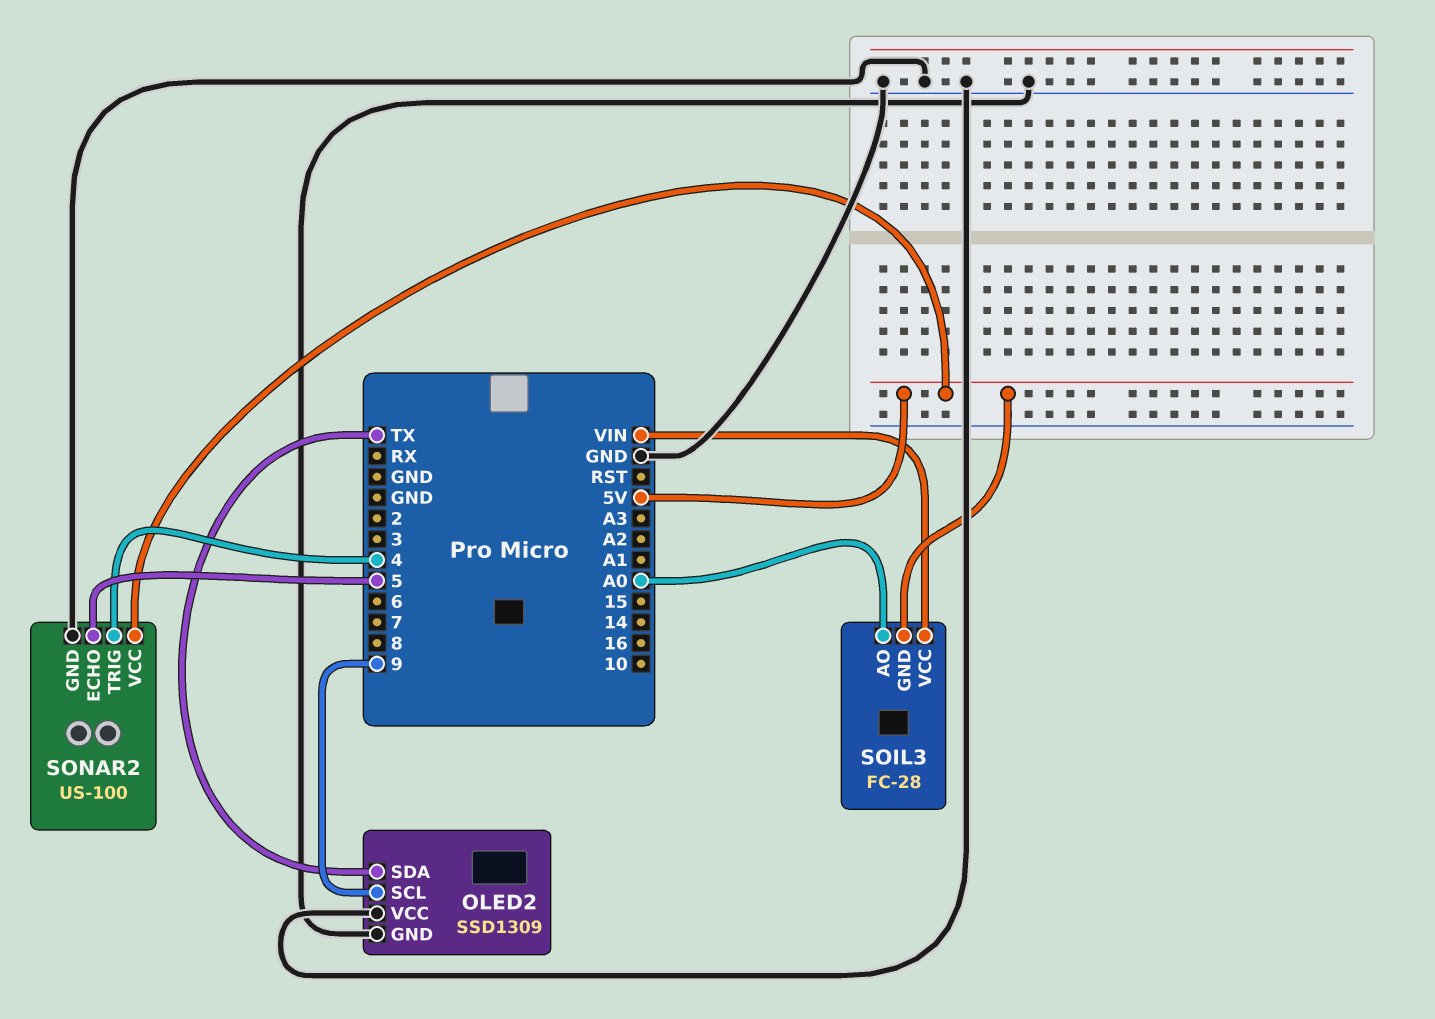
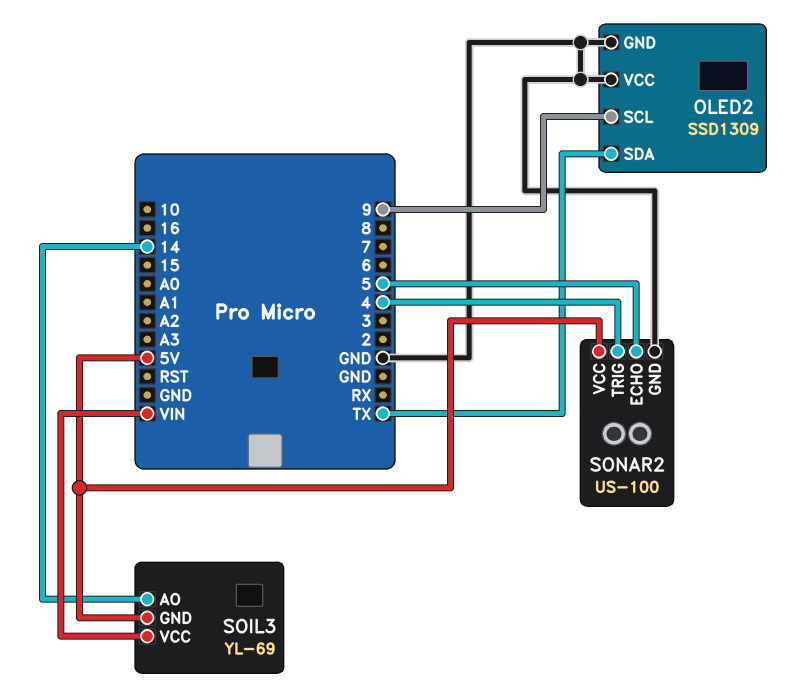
SOIL3: FC-28 -> YL-69
SOIL3 pin AO: A0 -> 14

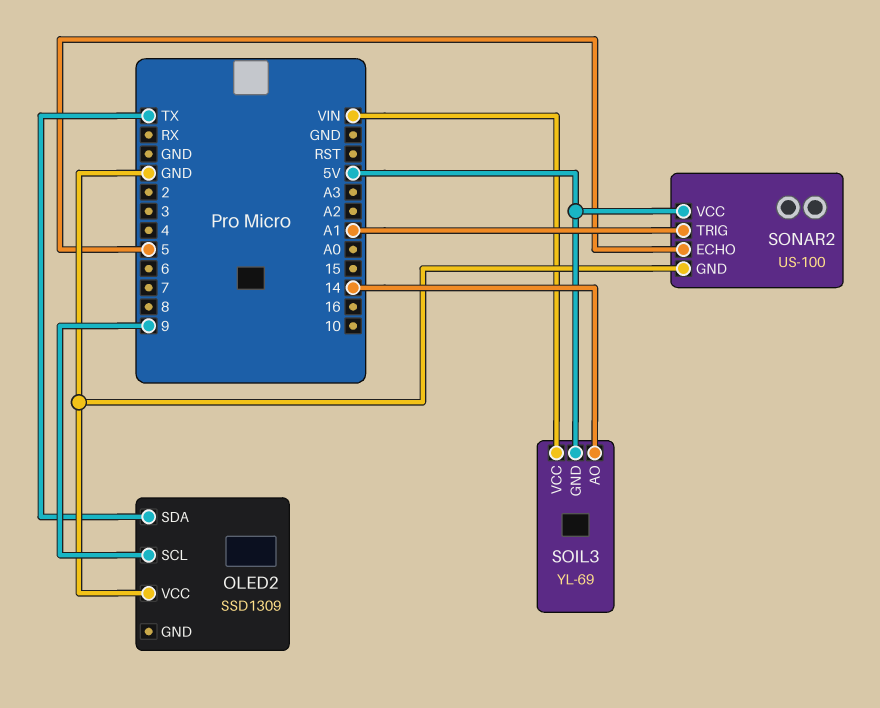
OLED2 pin GND: GND -> none
SONAR2 pin TRIG: 4 -> A1

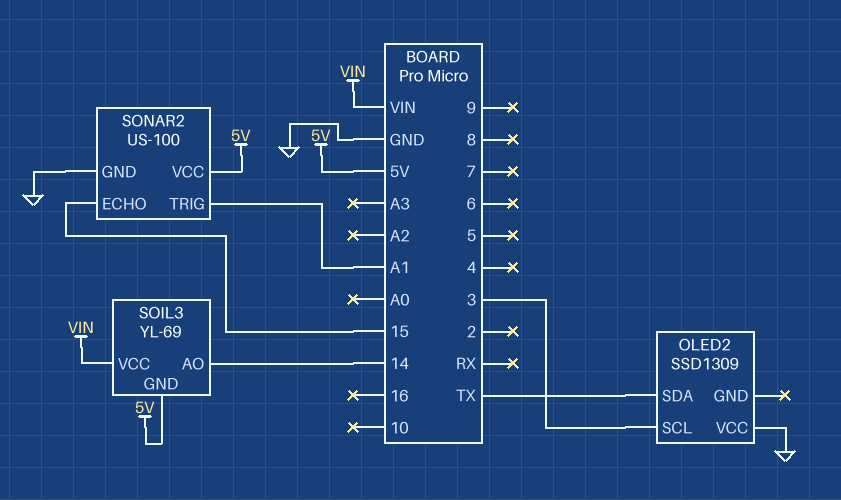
OLED2 pin SCL: 9 -> 3
SONAR2 pin ECHO: 5 -> 15

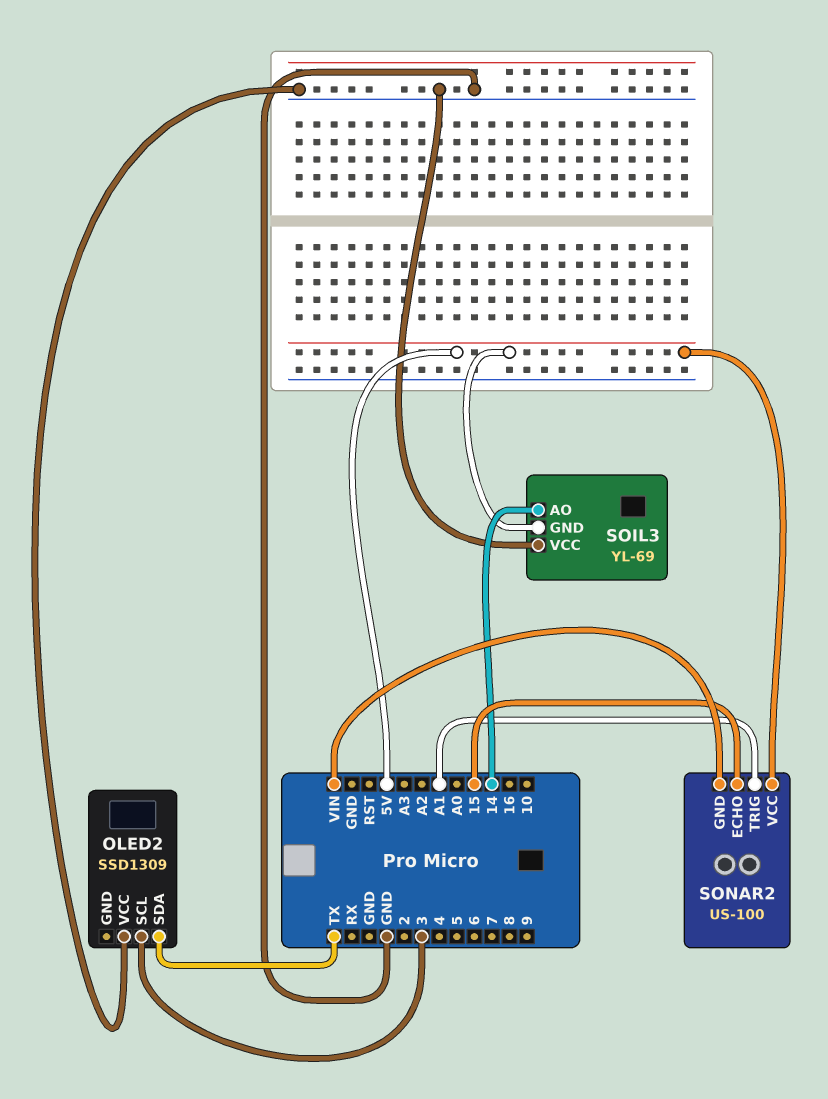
SOIL3 pin VCC: VIN -> GND
SONAR2 pin GND: GND -> VIN

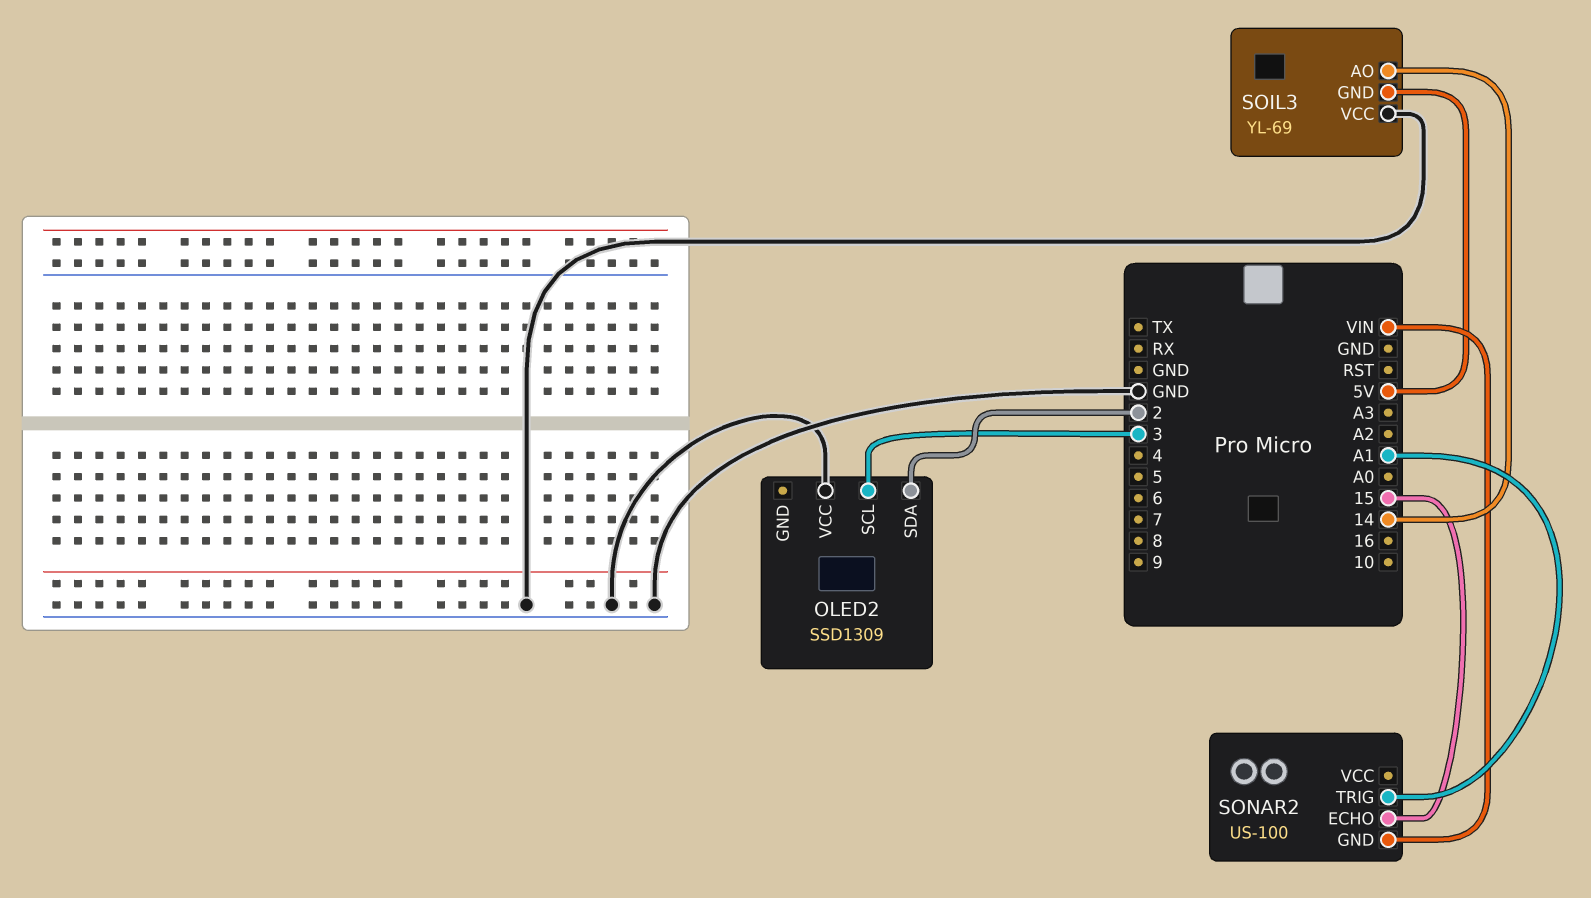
OLED2 pin SDA: TX -> 2
SONAR2 pin VCC: 5V -> none

